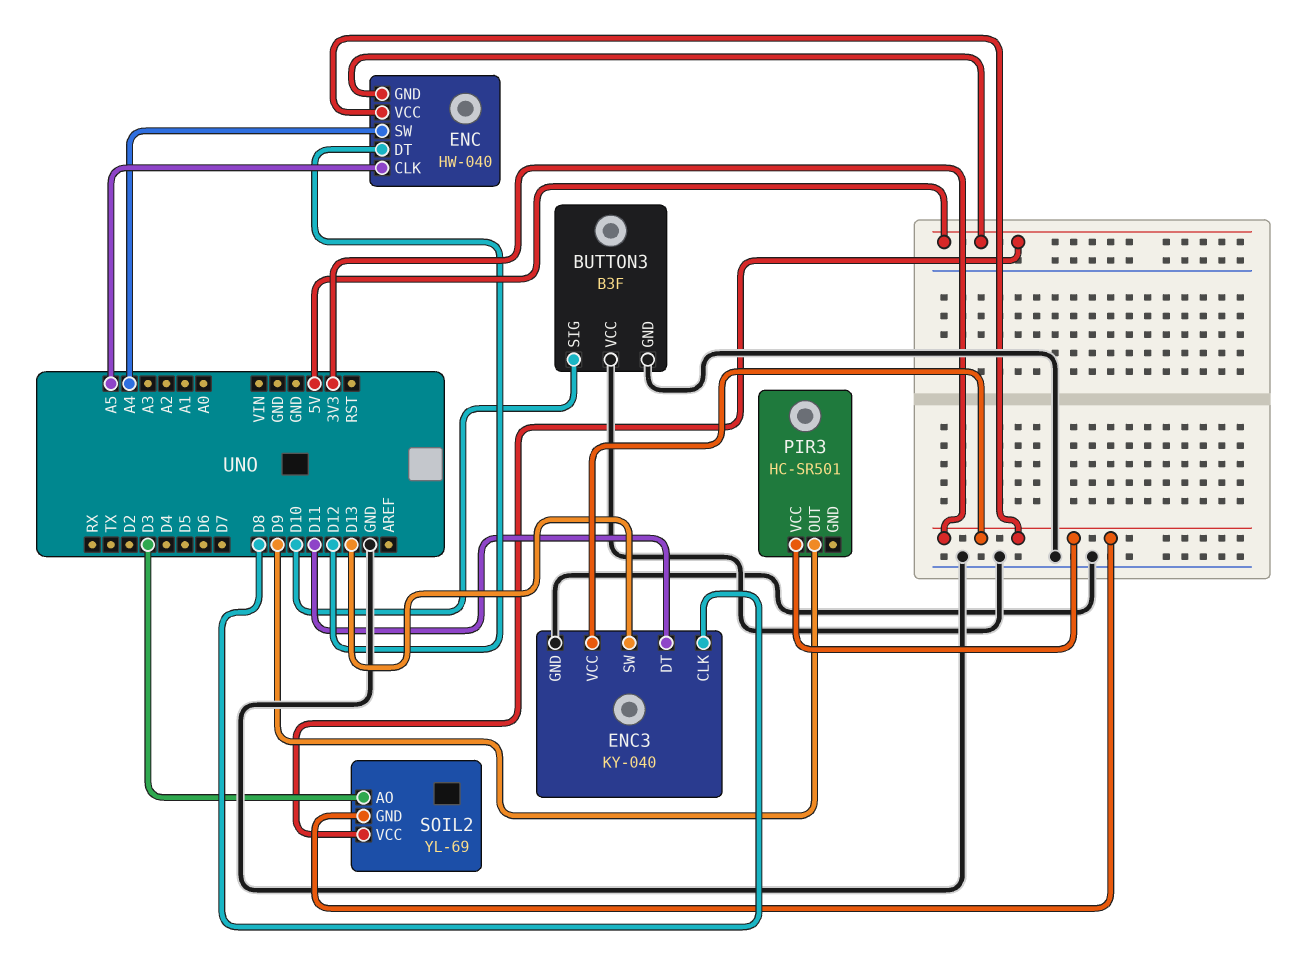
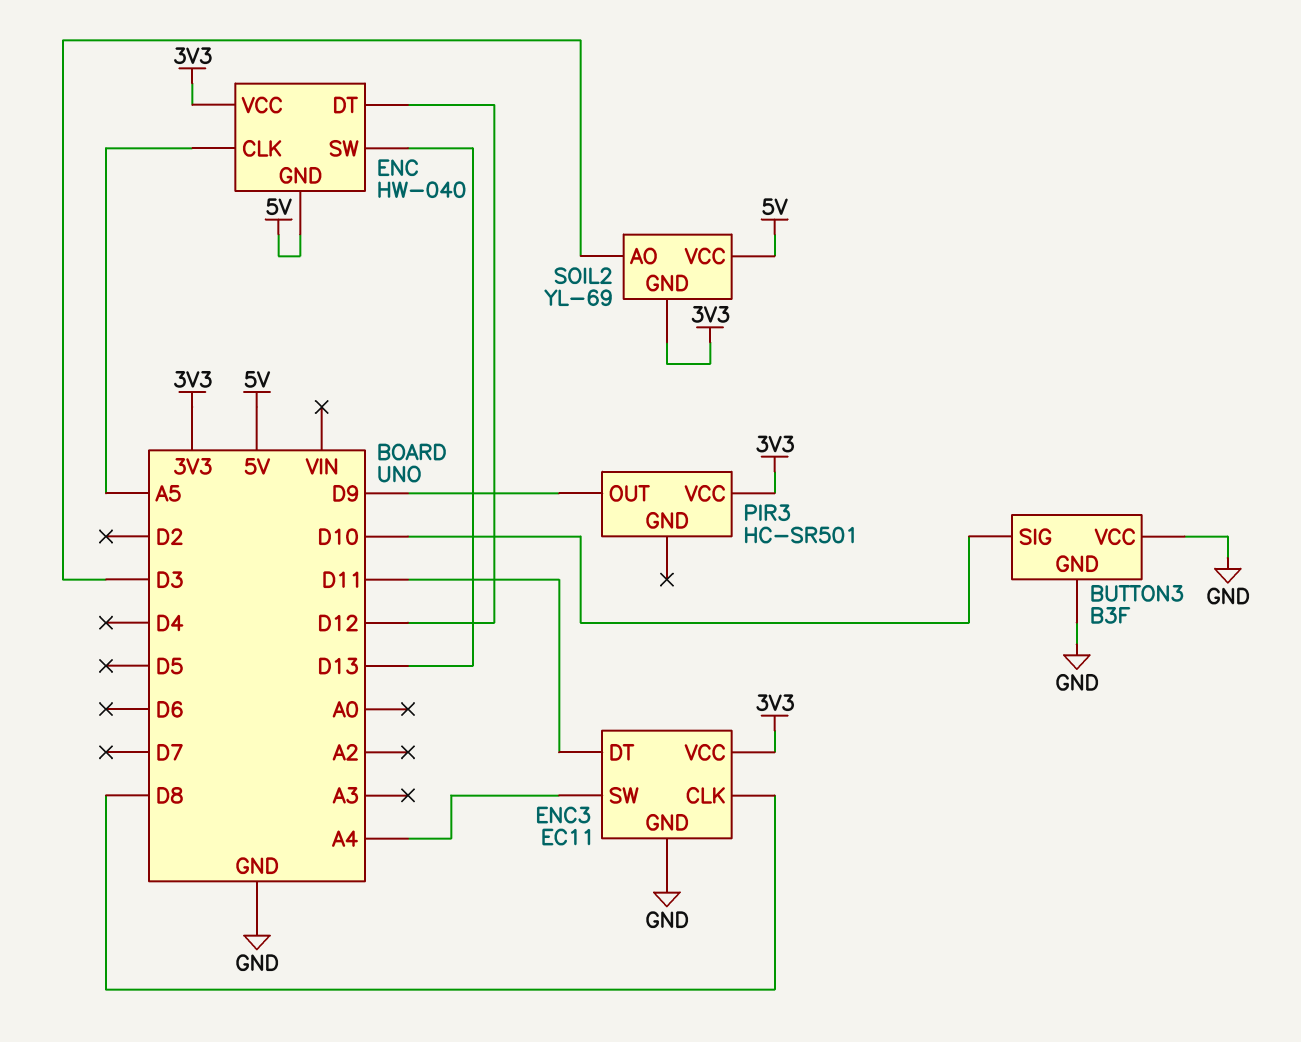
ENC pin SW: A4 -> D13
ENC3: KY-040 -> EC11
ENC3 pin SW: D13 -> A4

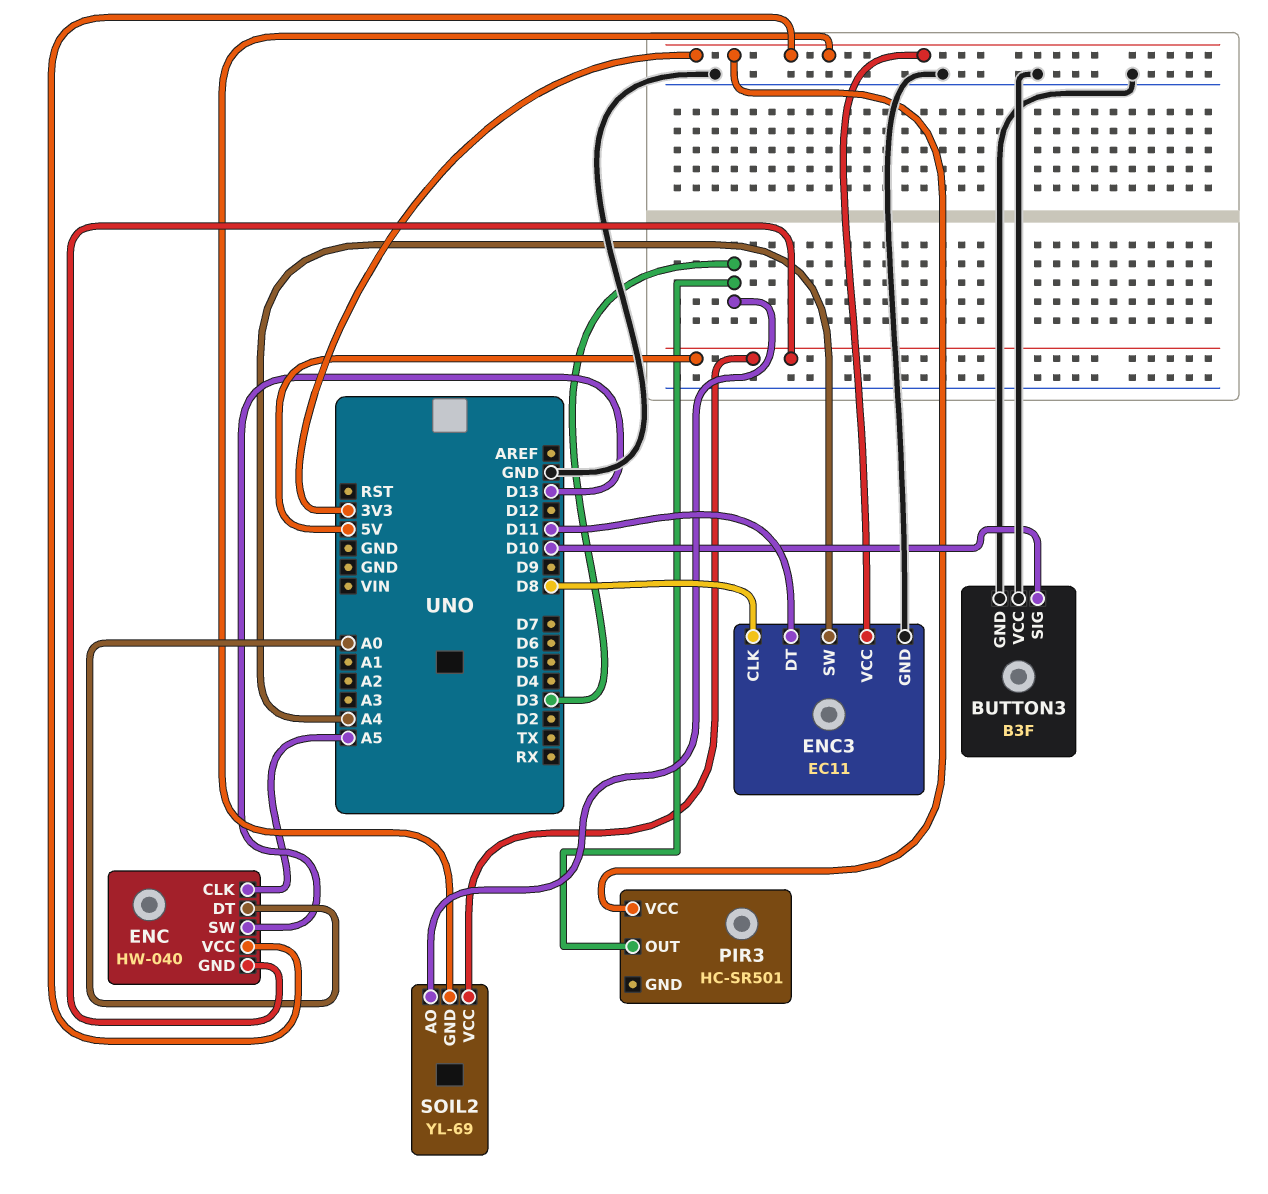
ENC pin DT: D12 -> A0
PIR3 pin OUT: D9 -> D3

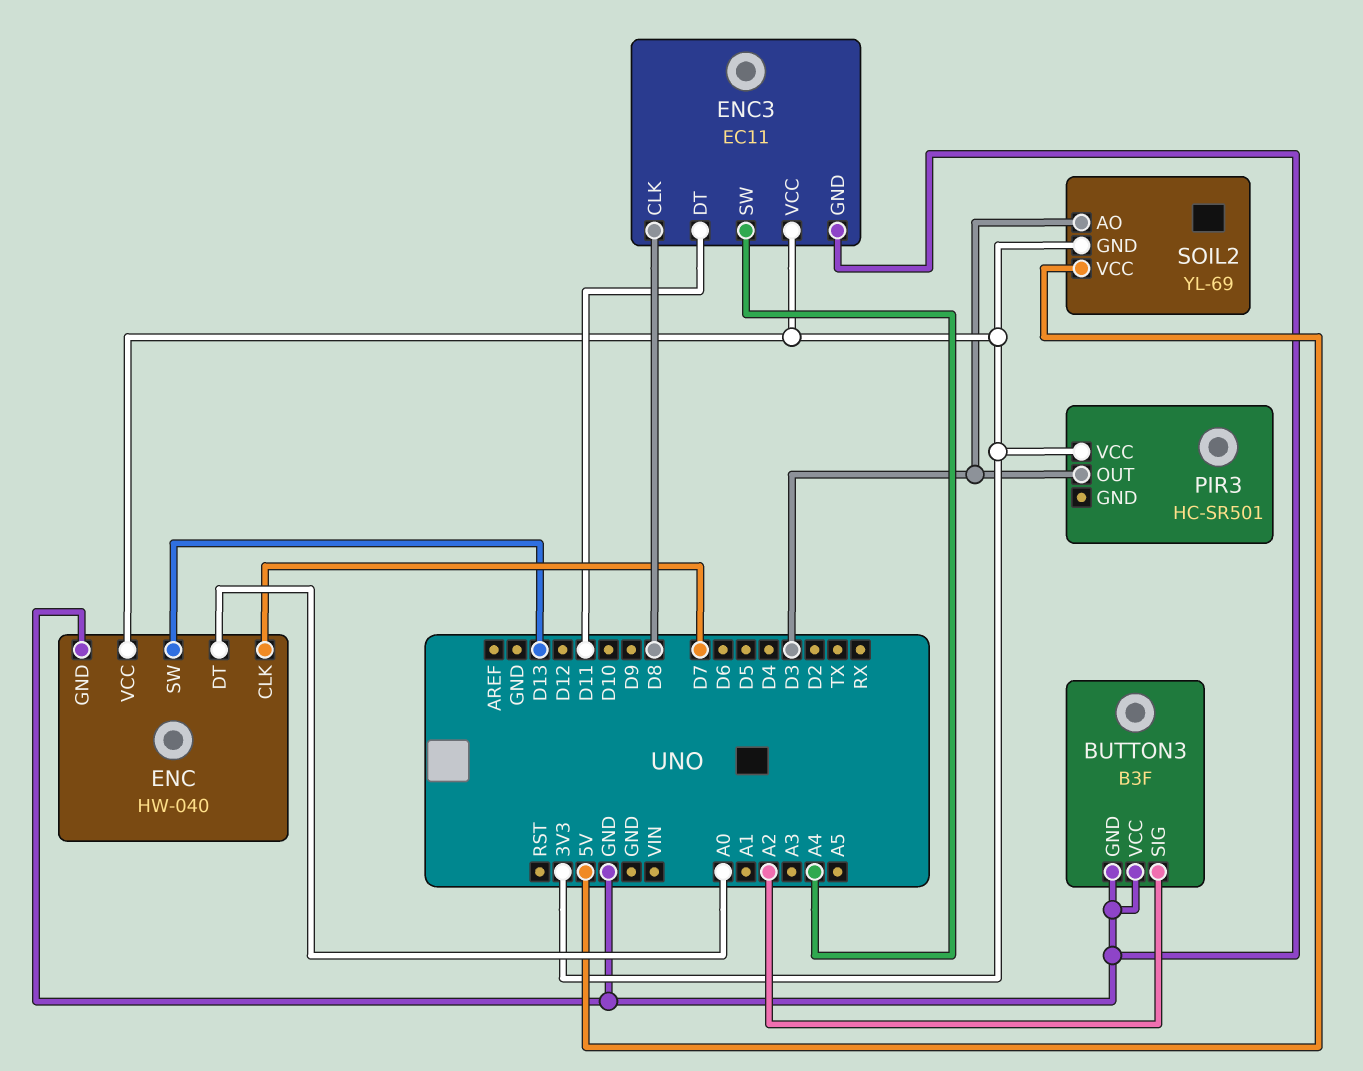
BUTTON3 pin SIG: D10 -> A2
ENC pin CLK: A5 -> D7
ENC pin GND: 5V -> GND

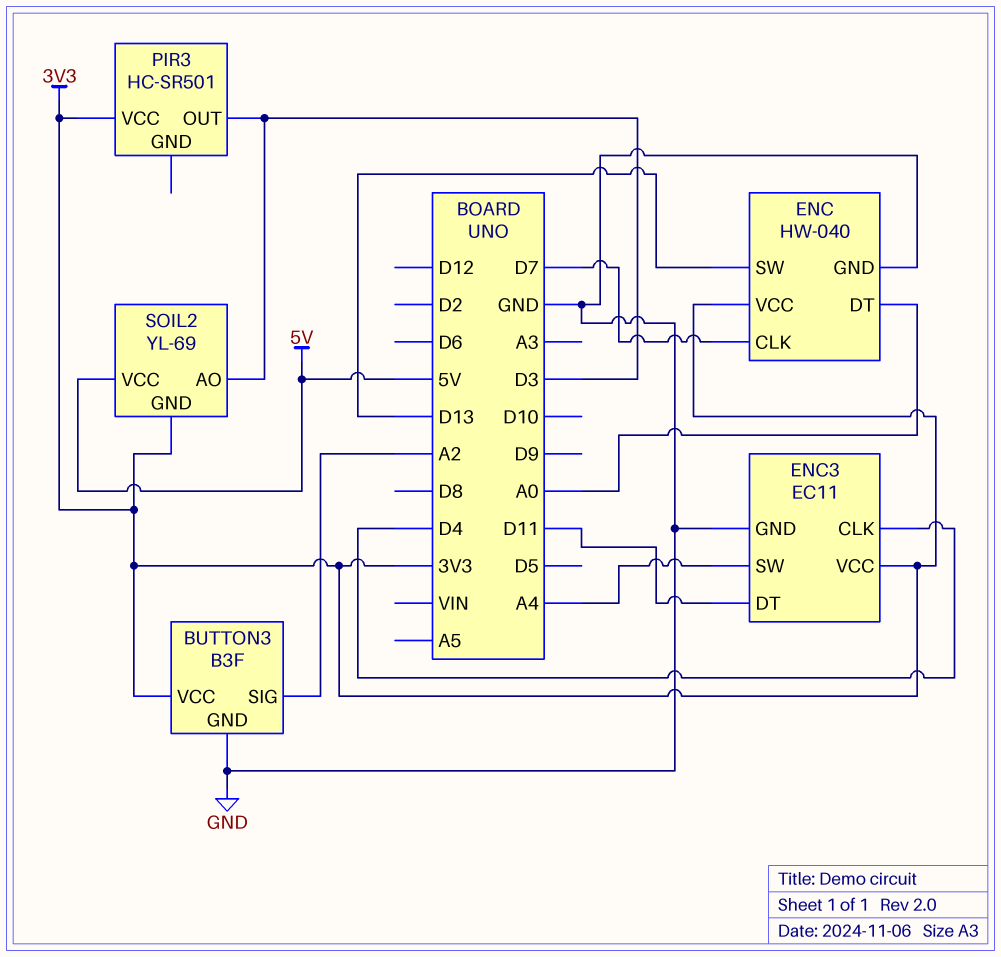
BUTTON3 pin VCC: GND -> 3V3
ENC3 pin CLK: D8 -> D4

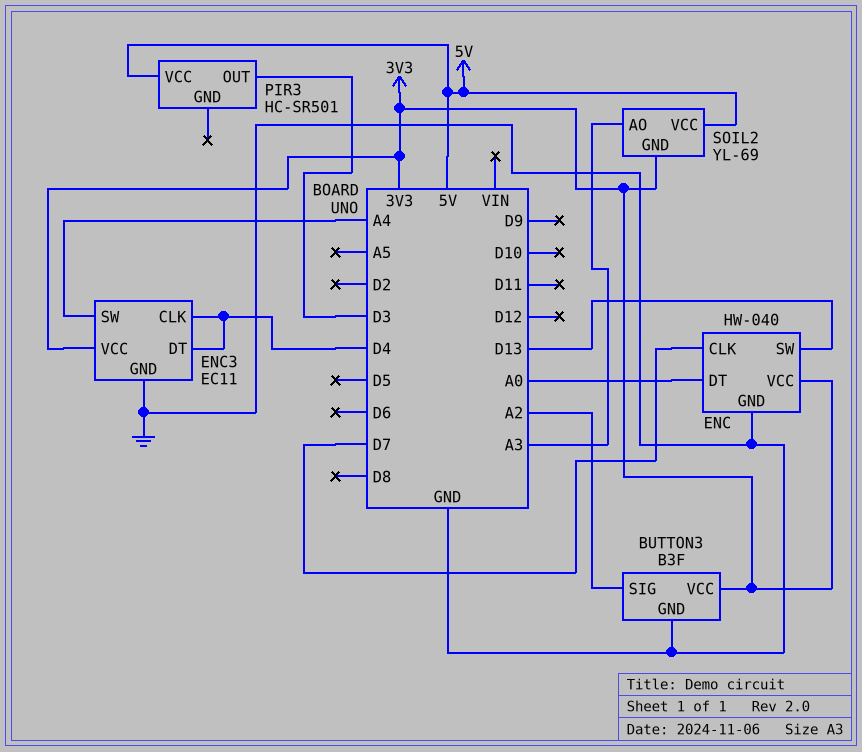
ENC3 pin DT: D11 -> D4
PIR3 pin VCC: 3V3 -> 5V
SOIL2 pin AO: D3 -> A3

